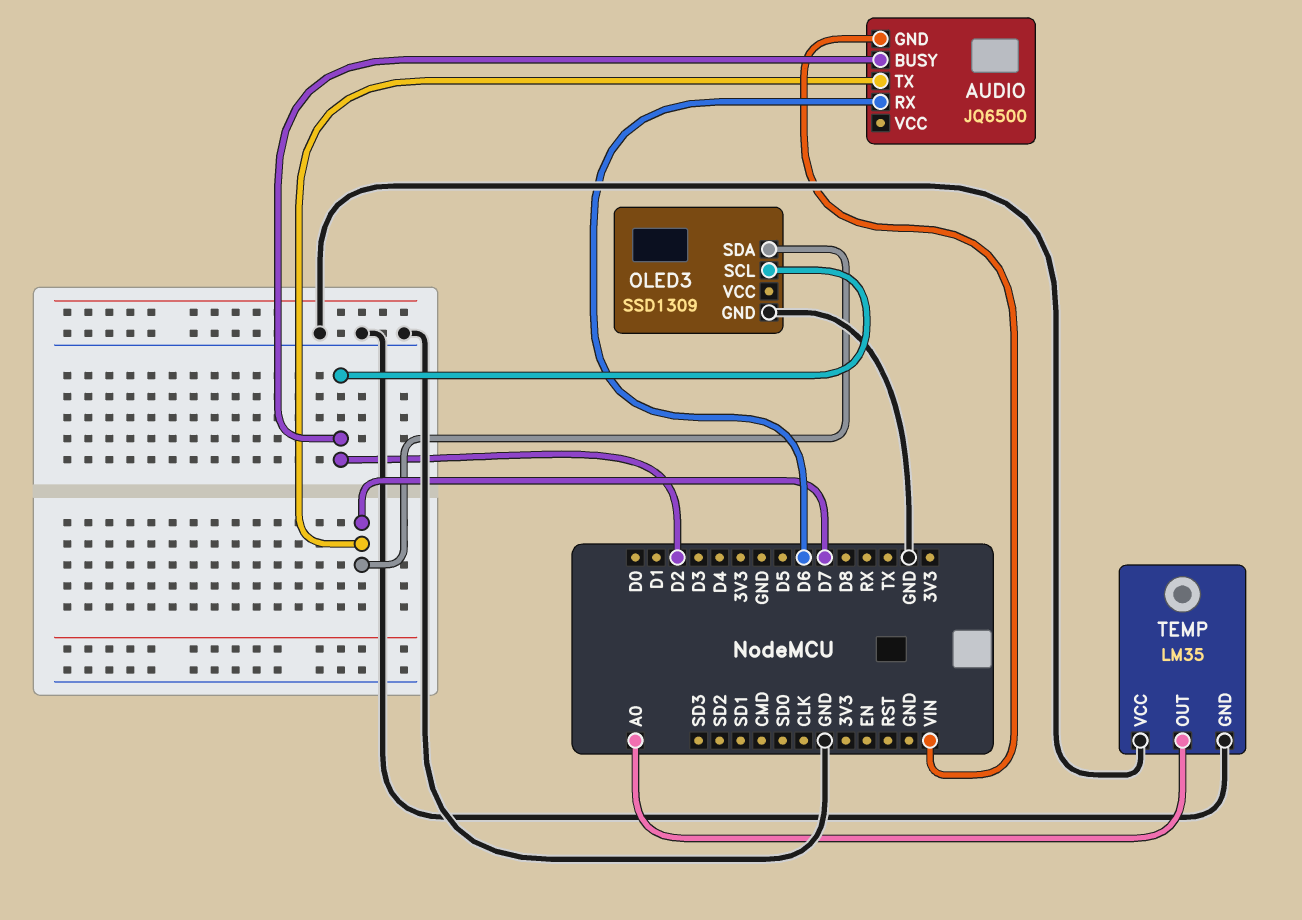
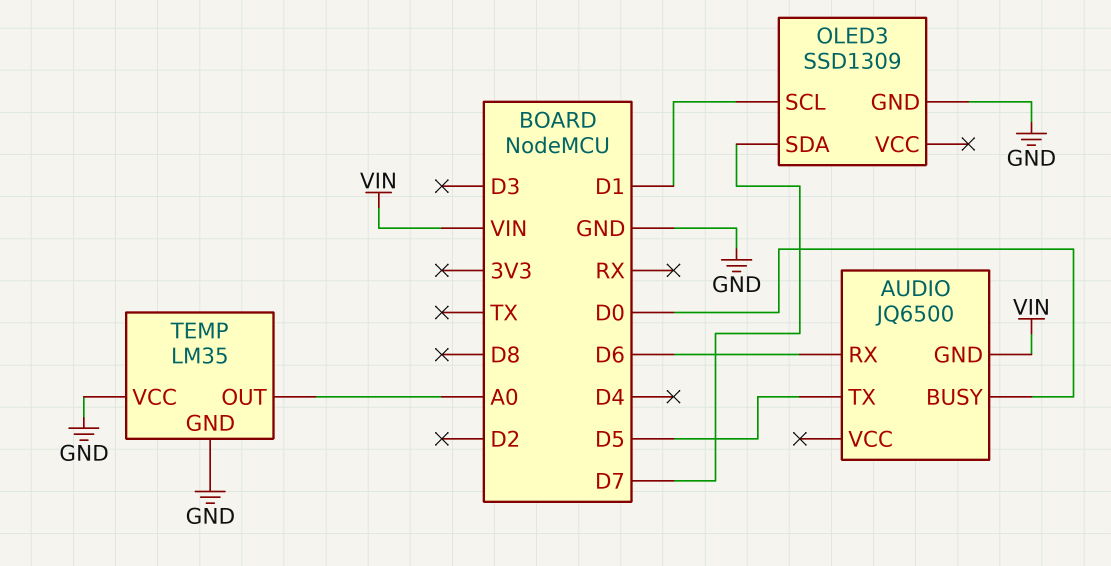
AUDIO pin BUSY: D2 -> D0
AUDIO pin TX: D7 -> D5
OLED3 pin SCL: D2 -> D1

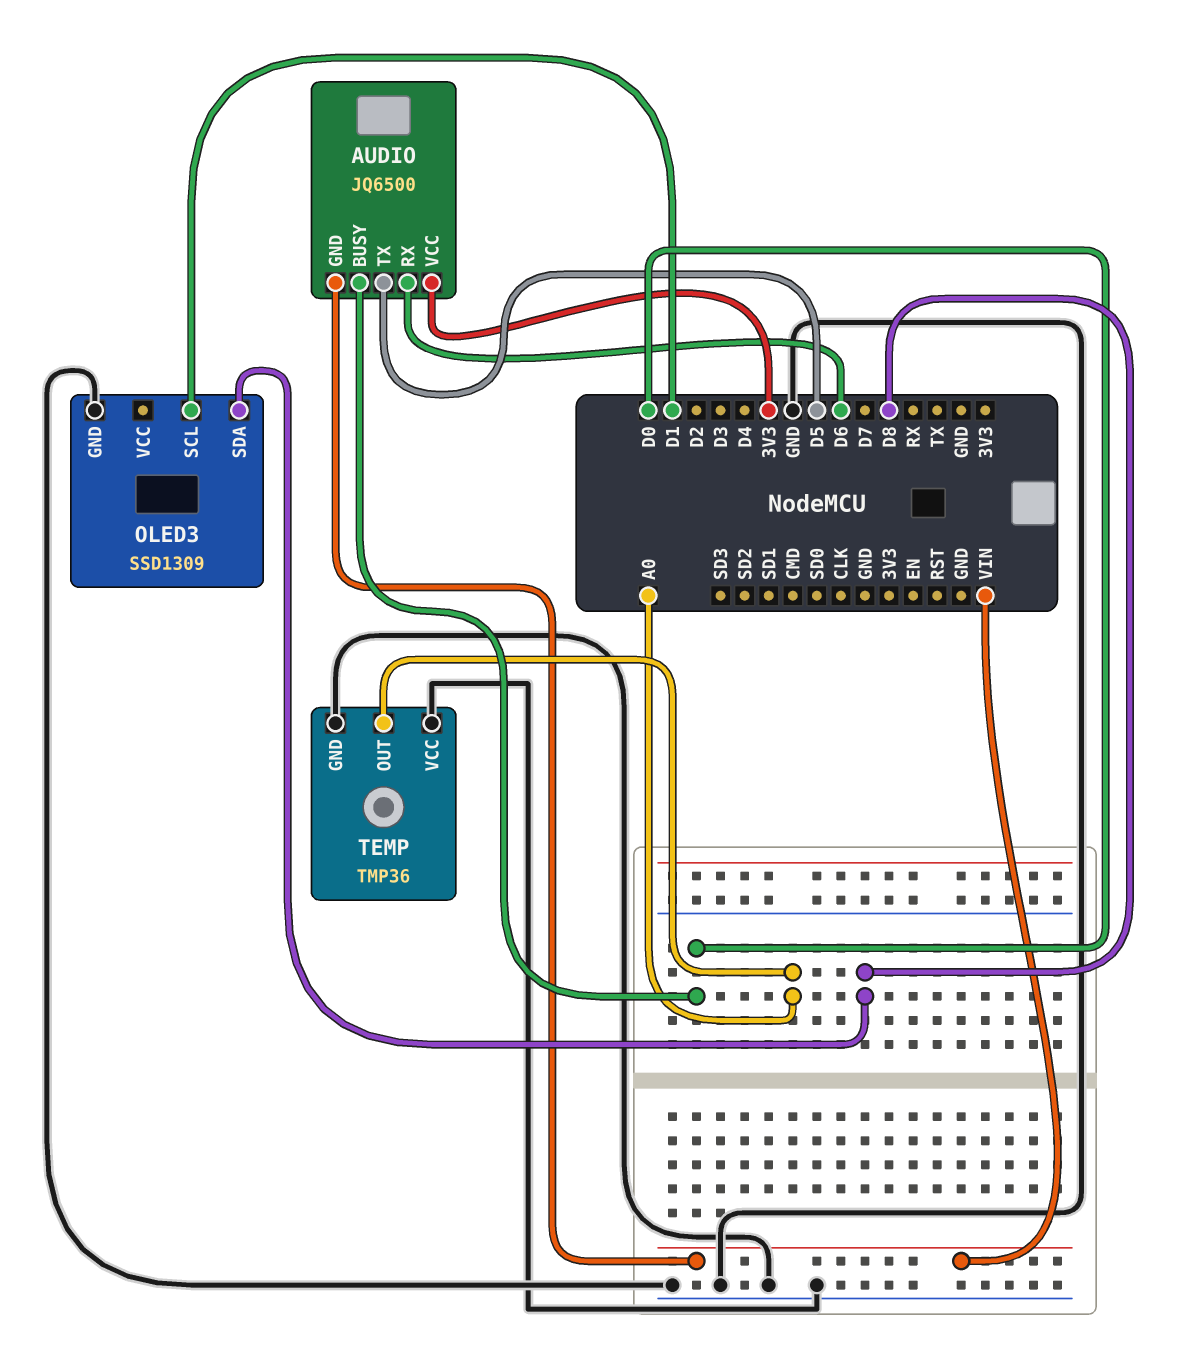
AUDIO pin VCC: none -> 3V3
OLED3 pin SDA: D7 -> D8
TEMP: LM35 -> TMP36

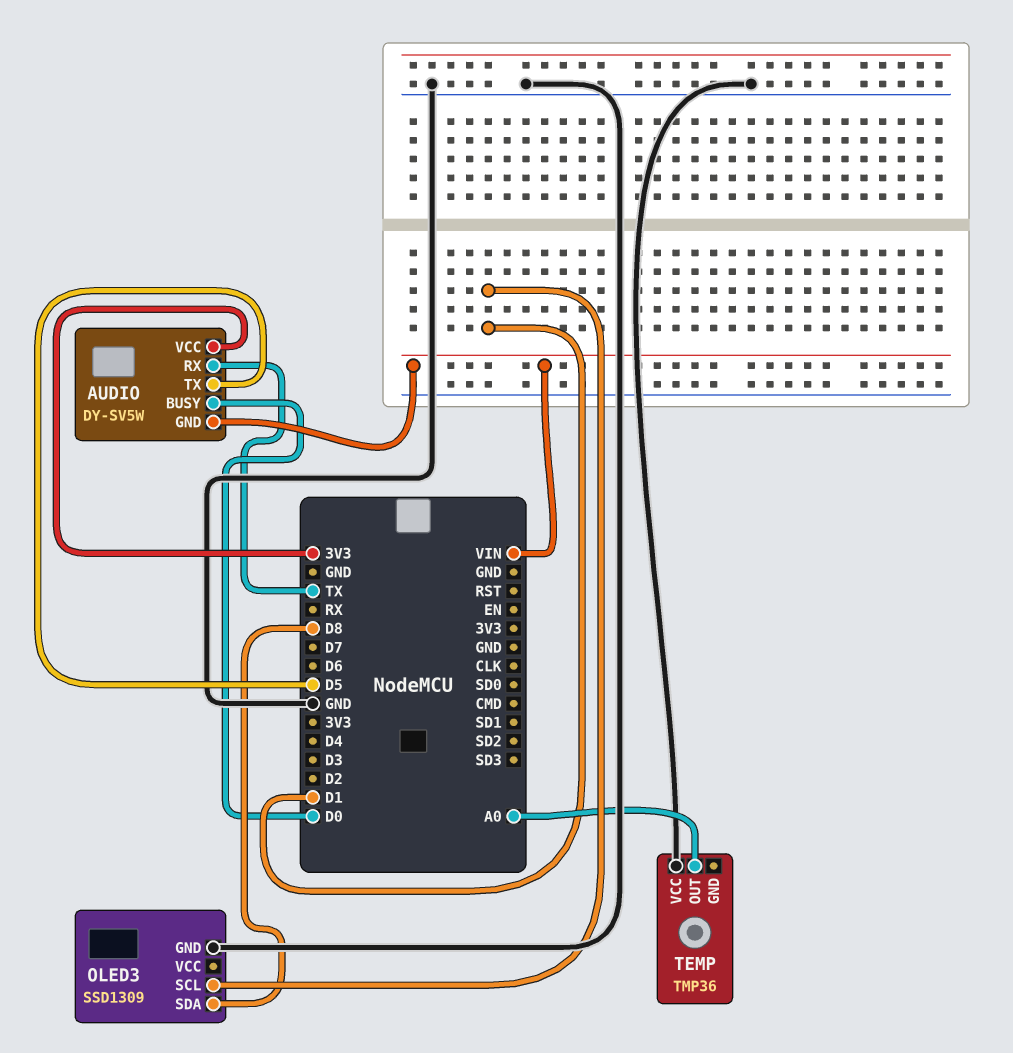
AUDIO: JQ6500 -> DY-SV5W
AUDIO pin RX: D6 -> TX
TEMP pin GND: GND -> none

